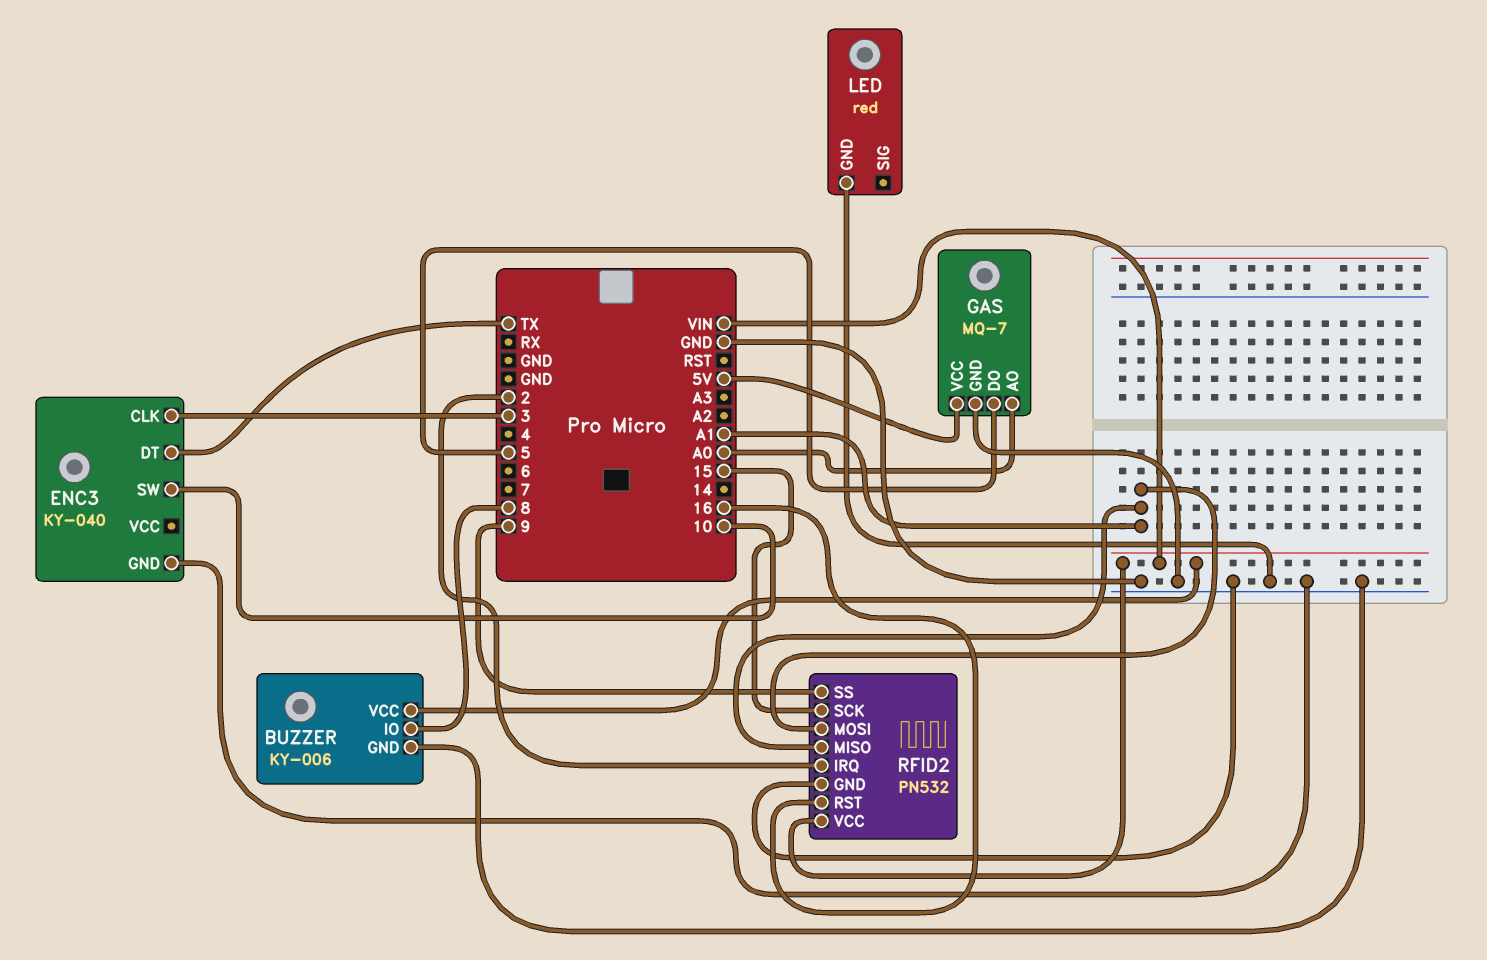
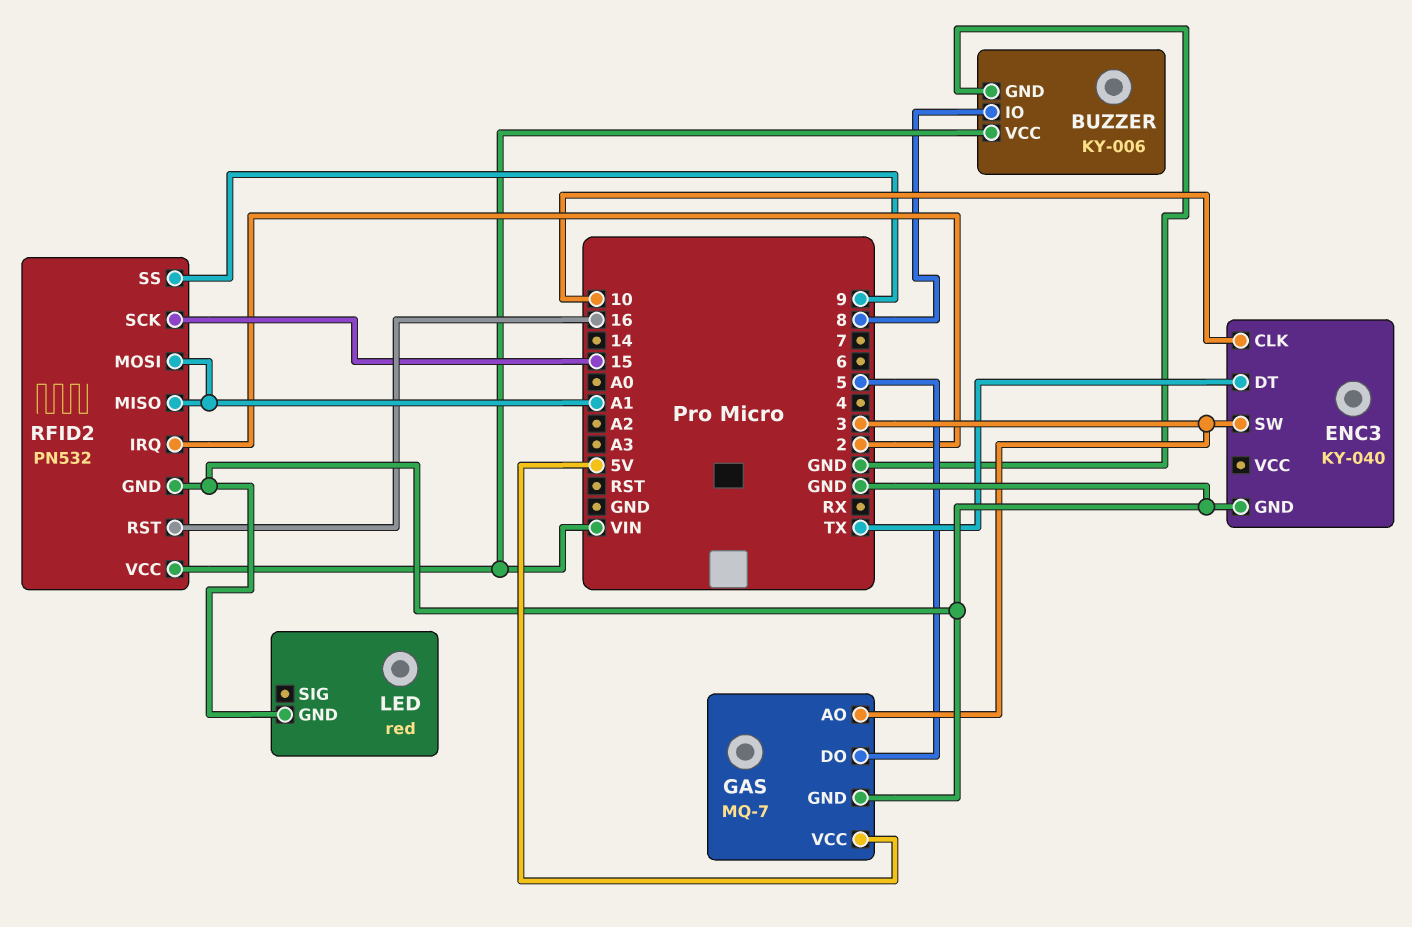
ENC3 pin CLK: 3 -> 10
ENC3 pin SW: 10 -> 3
GAS pin AO: A0 -> 3

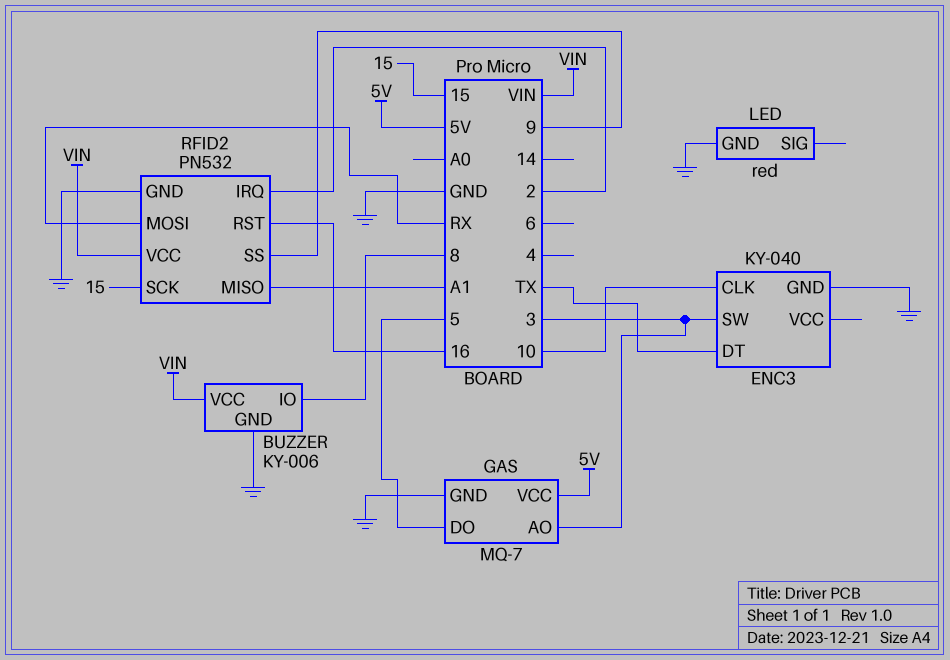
RFID2 pin MOSI: A1 -> RX

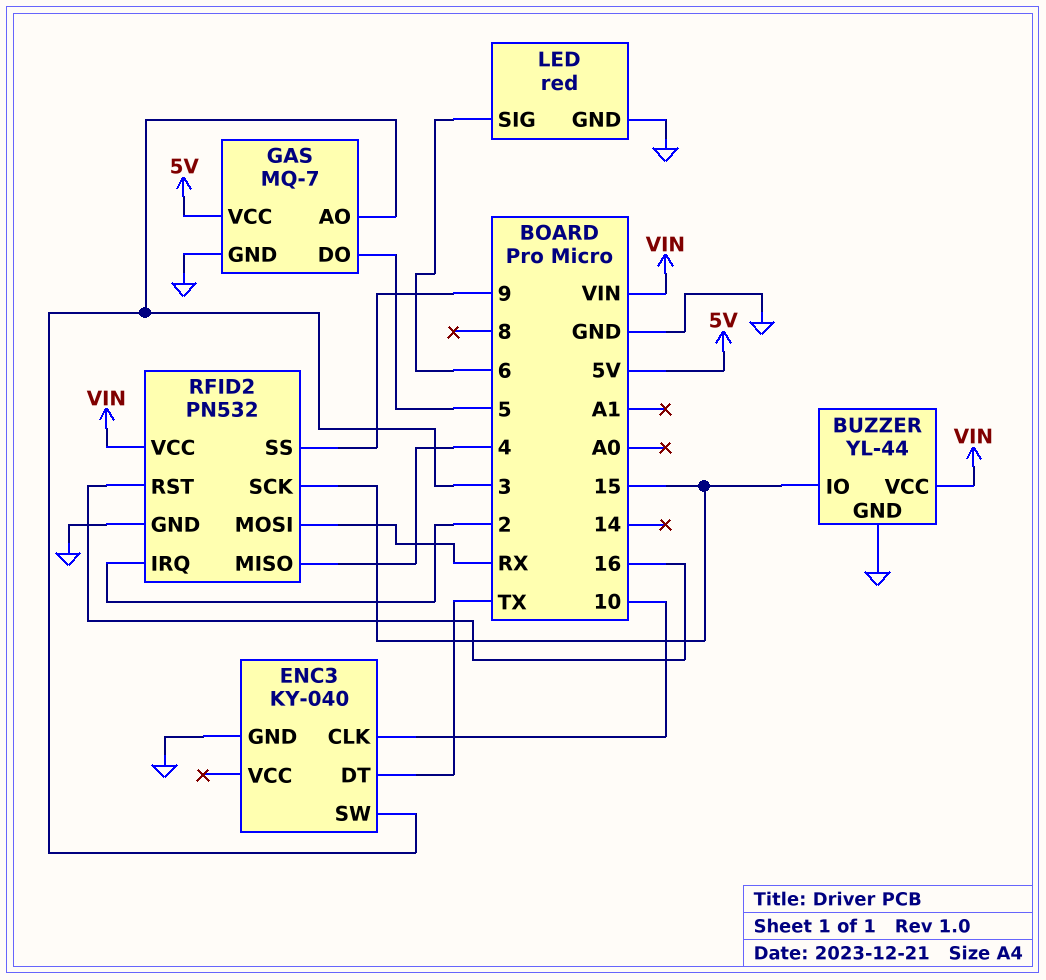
BUZZER: KY-006 -> YL-44
BUZZER pin IO: 8 -> 15
LED pin SIG: none -> 6
RFID2 pin MISO: A1 -> 4

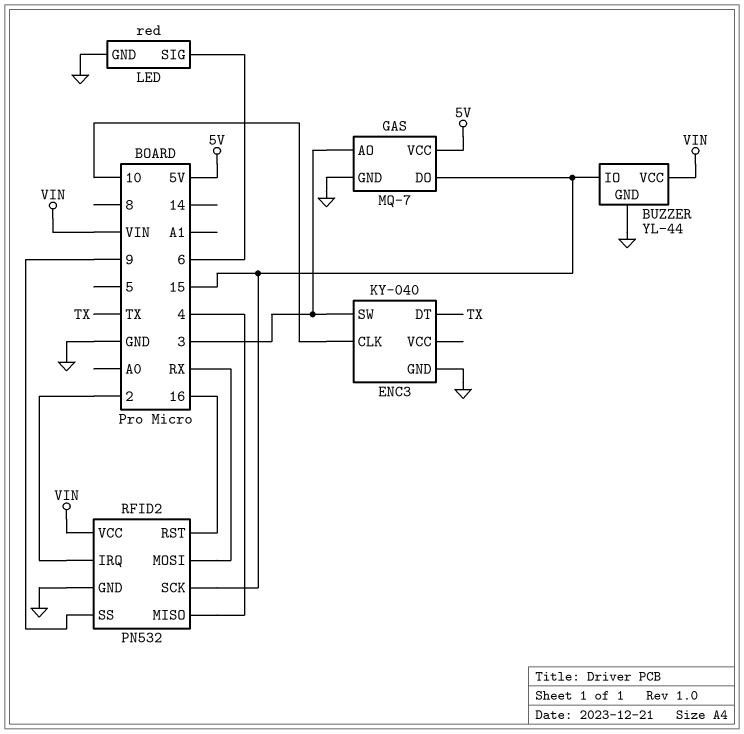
GAS pin DO: 5 -> 15

